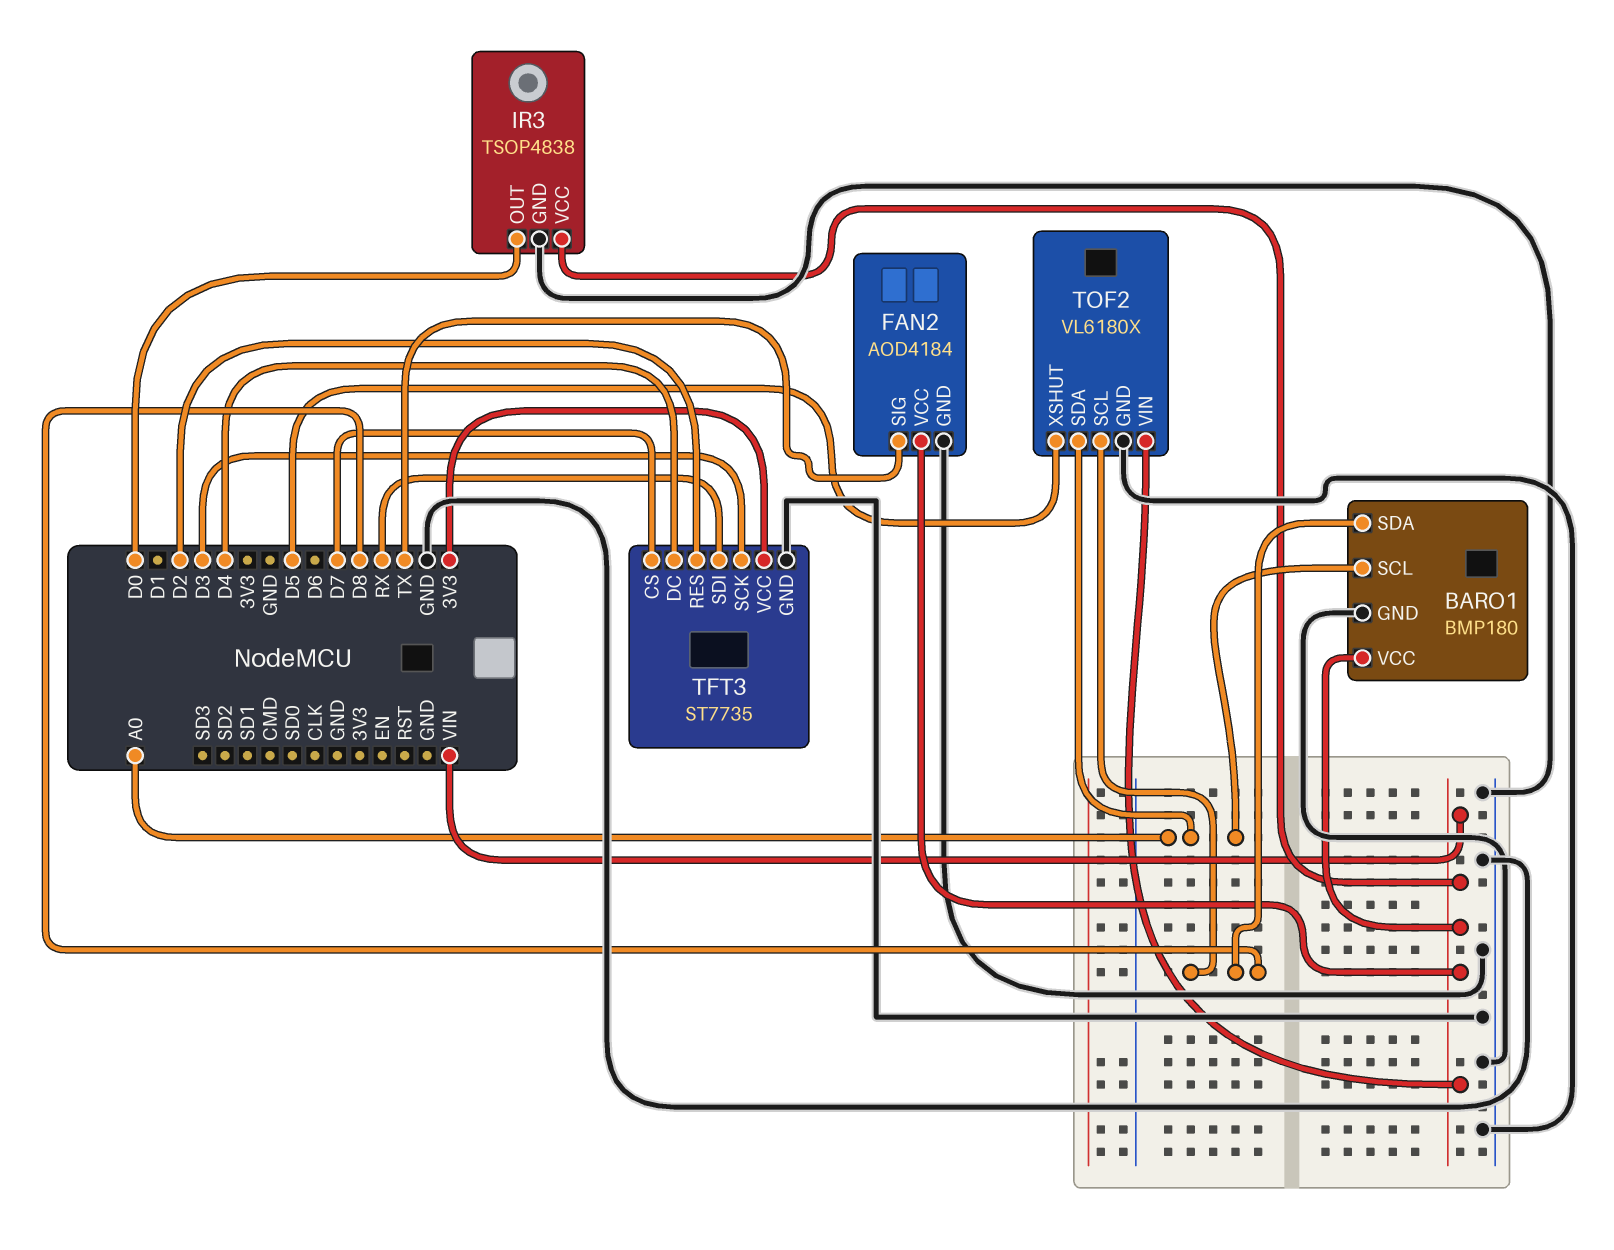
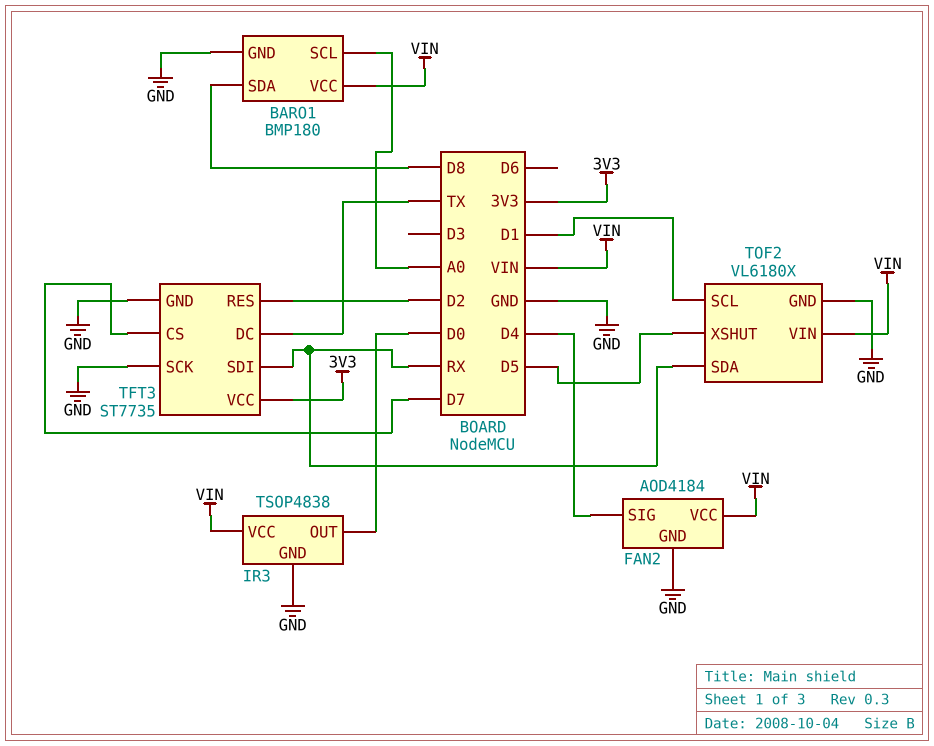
FAN2 pin SIG: TX -> D4
TFT3 pin DC: D4 -> TX
TFT3 pin SCK: D3 -> GND
TOF2 pin SCL: D8 -> D1
TOF2 pin SDA: A0 -> RX

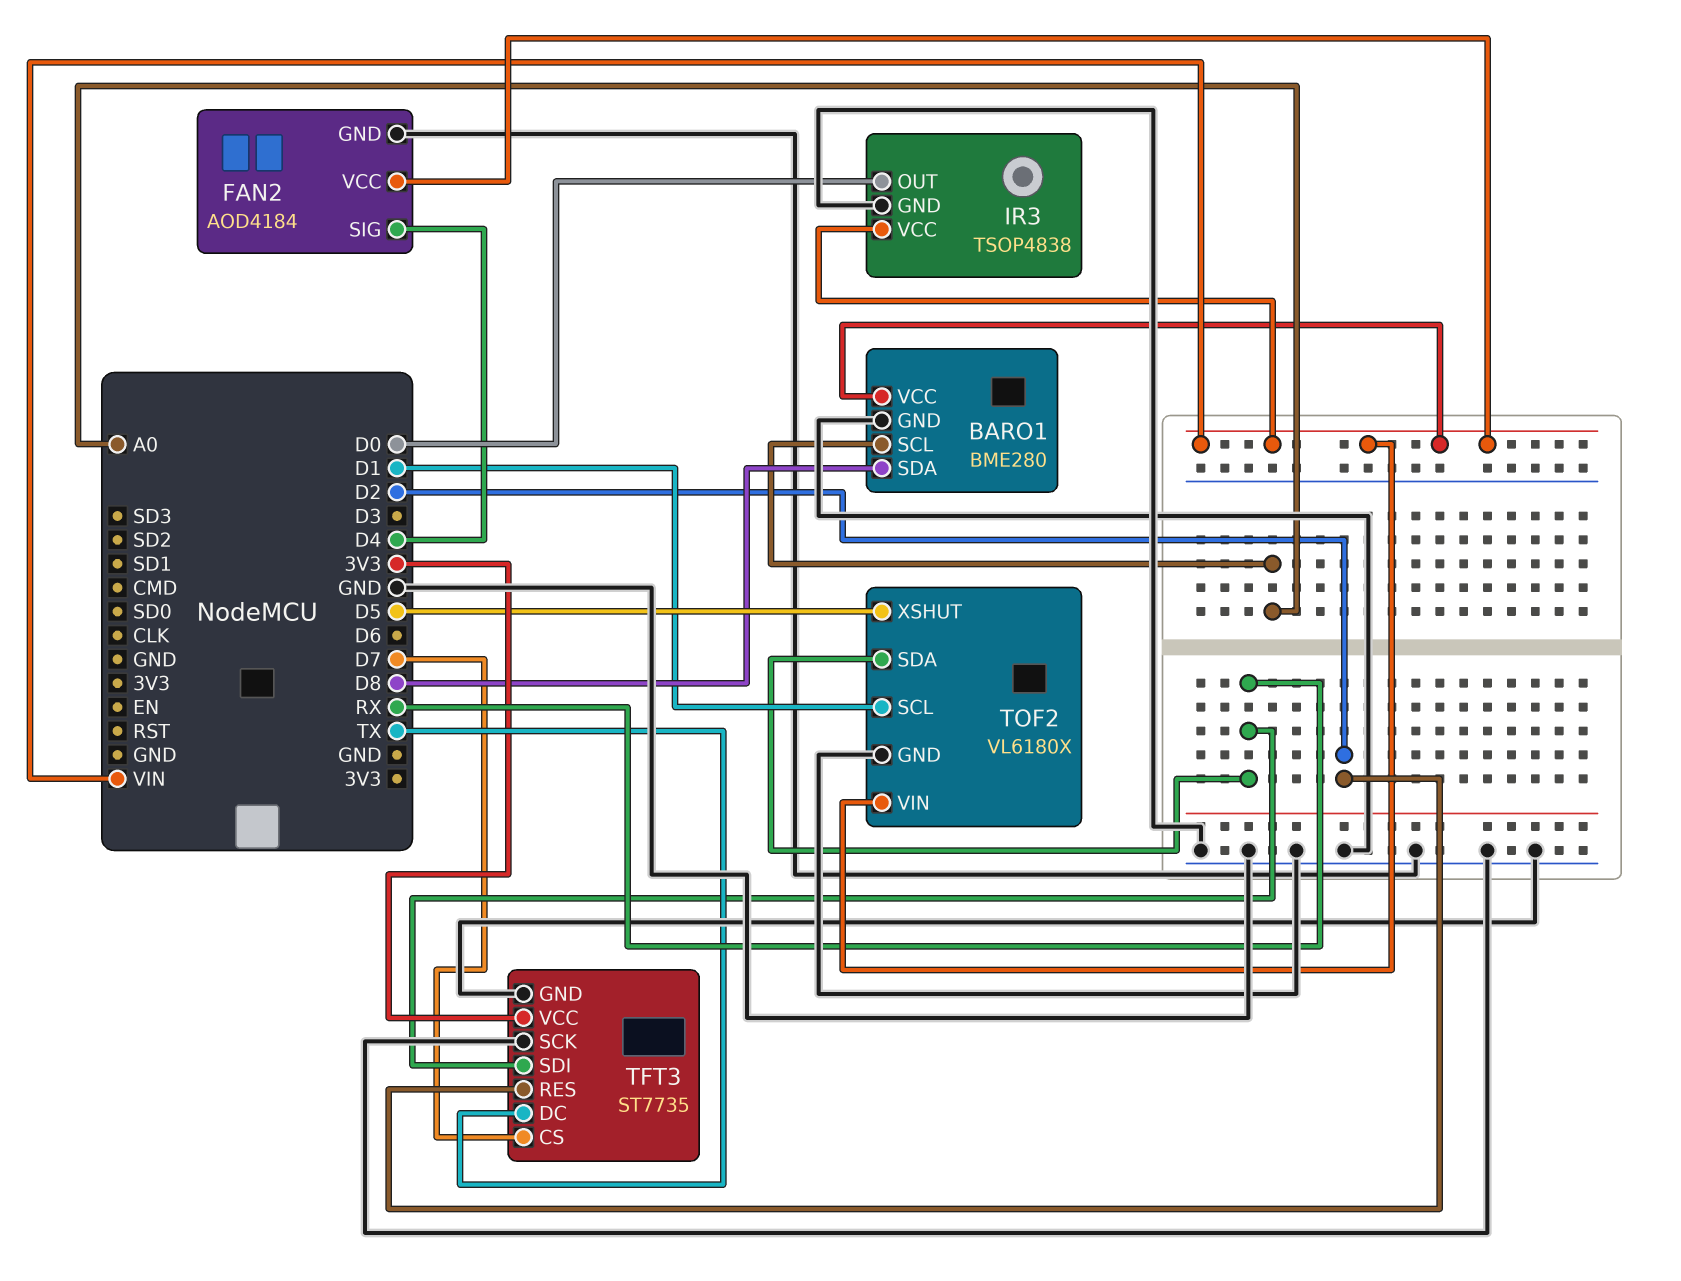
BARO1: BMP180 -> BME280

